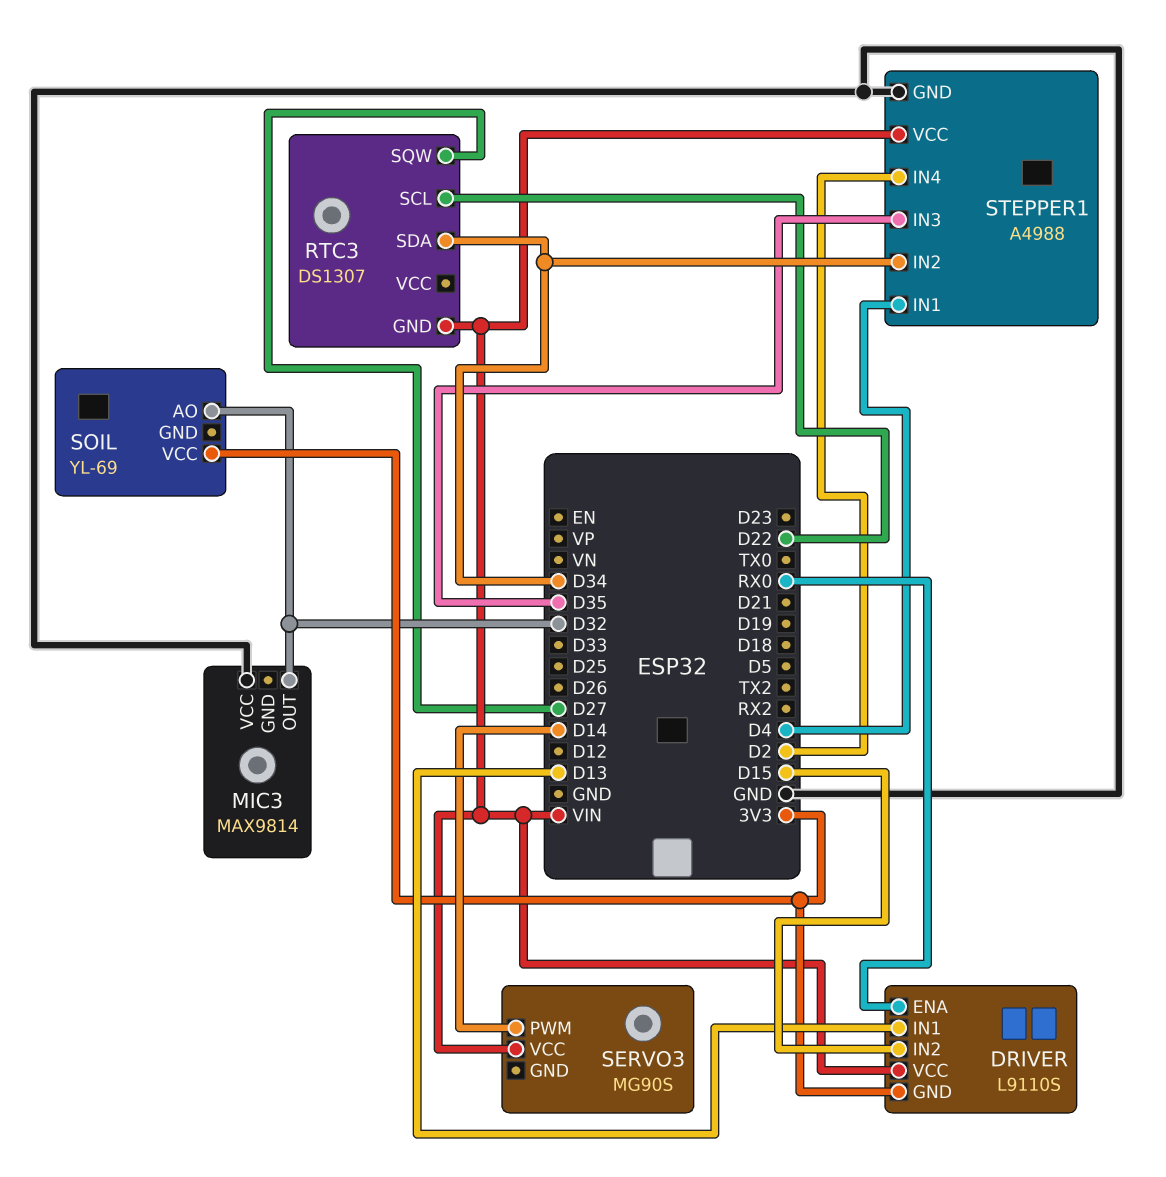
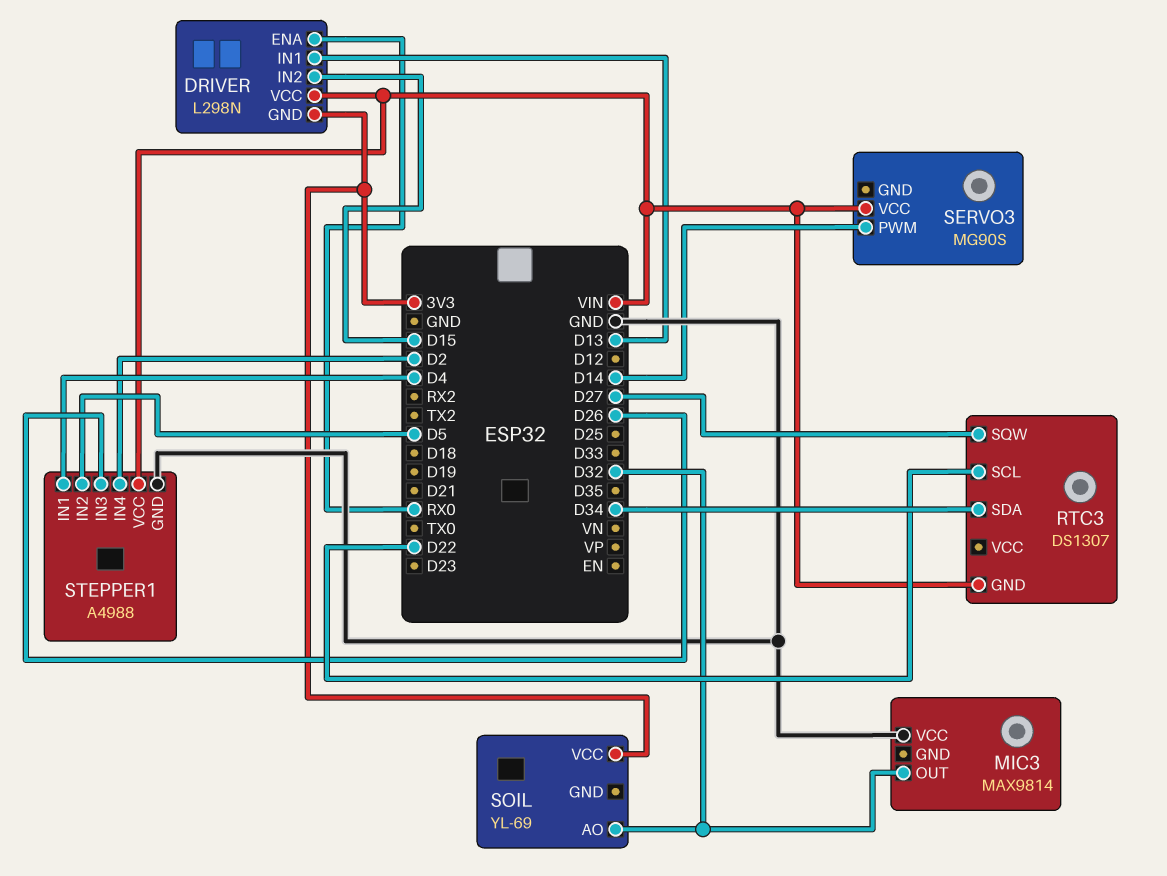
DRIVER: L9110S -> L298N
STEPPER1 pin IN2: D34 -> D5
STEPPER1 pin IN3: D35 -> D26

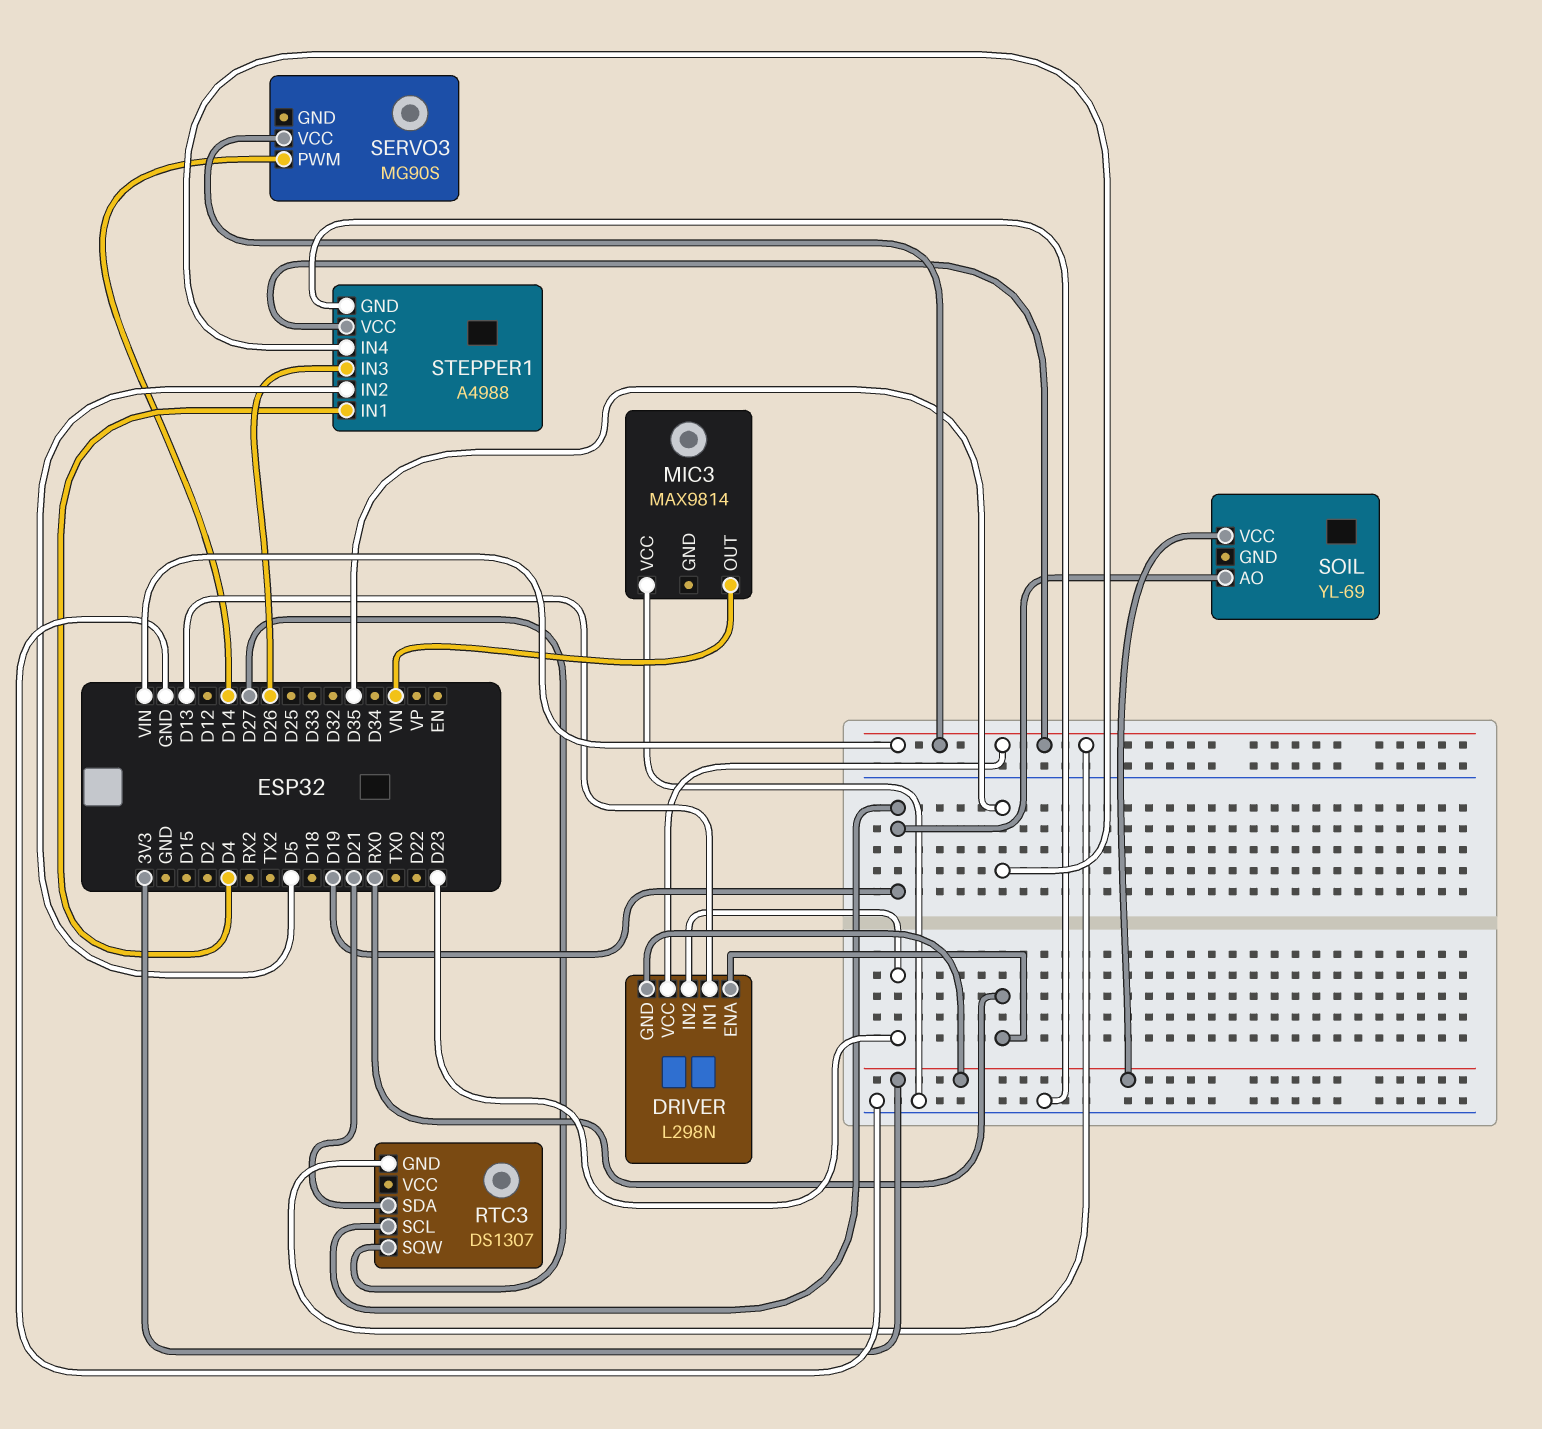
DRIVER pin IN2: D15 -> D23
MIC3 pin OUT: D32 -> VN
RTC3 pin SCL: D22 -> D19
RTC3 pin SDA: D34 -> D21
SOIL pin AO: D32 -> D19
STEPPER1 pin IN4: D2 -> D35

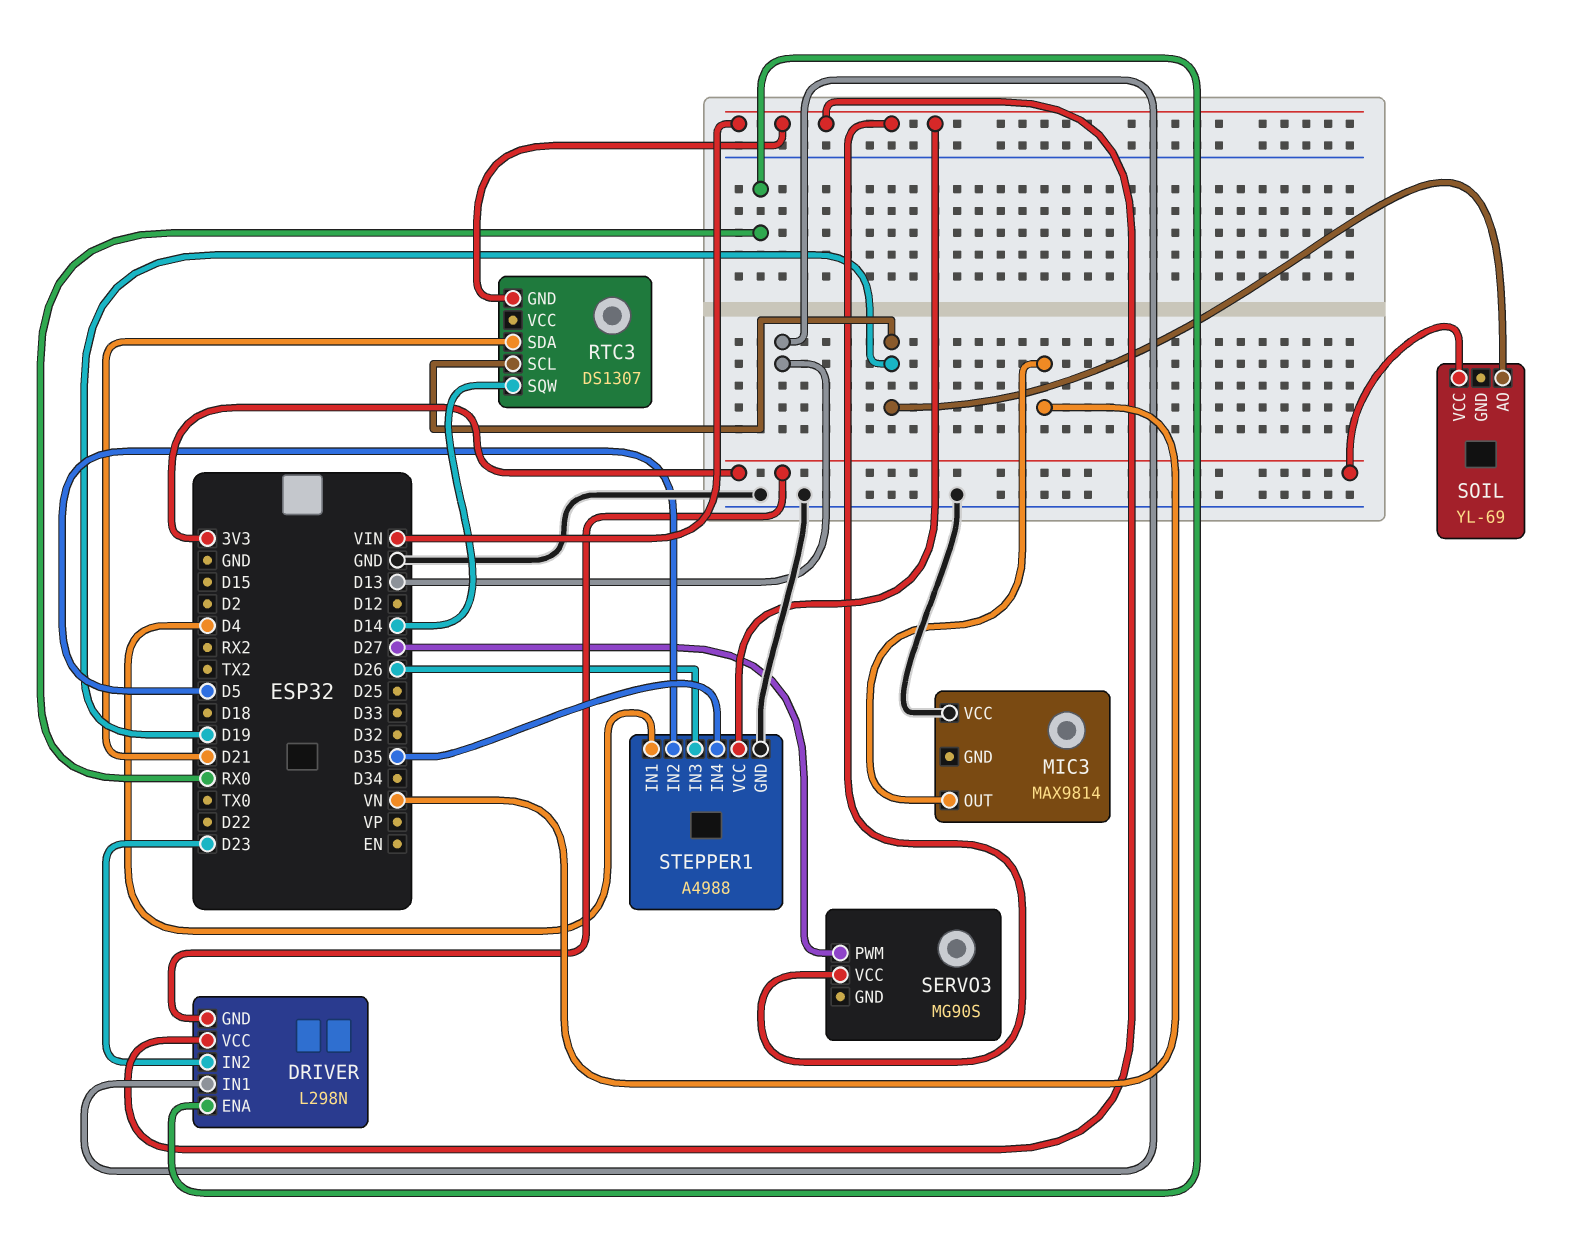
RTC3 pin SQW: D27 -> D14
SERVO3 pin PWM: D14 -> D27

